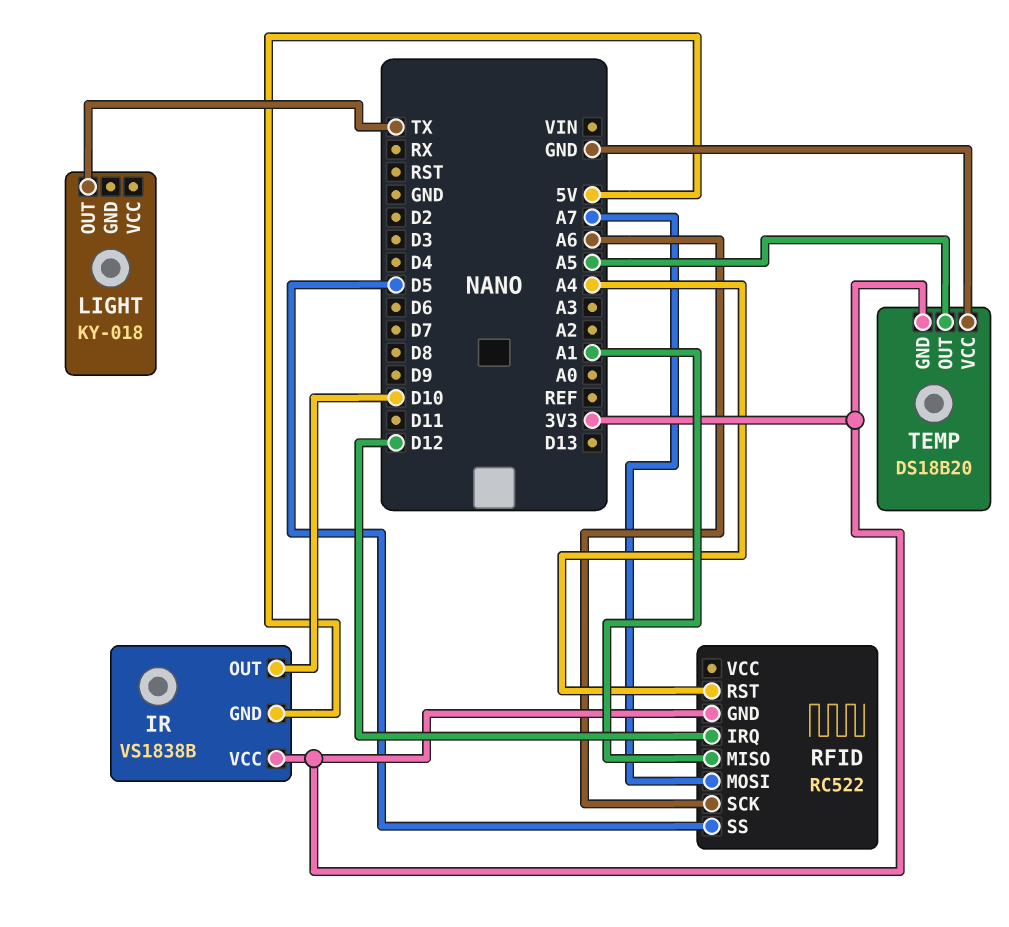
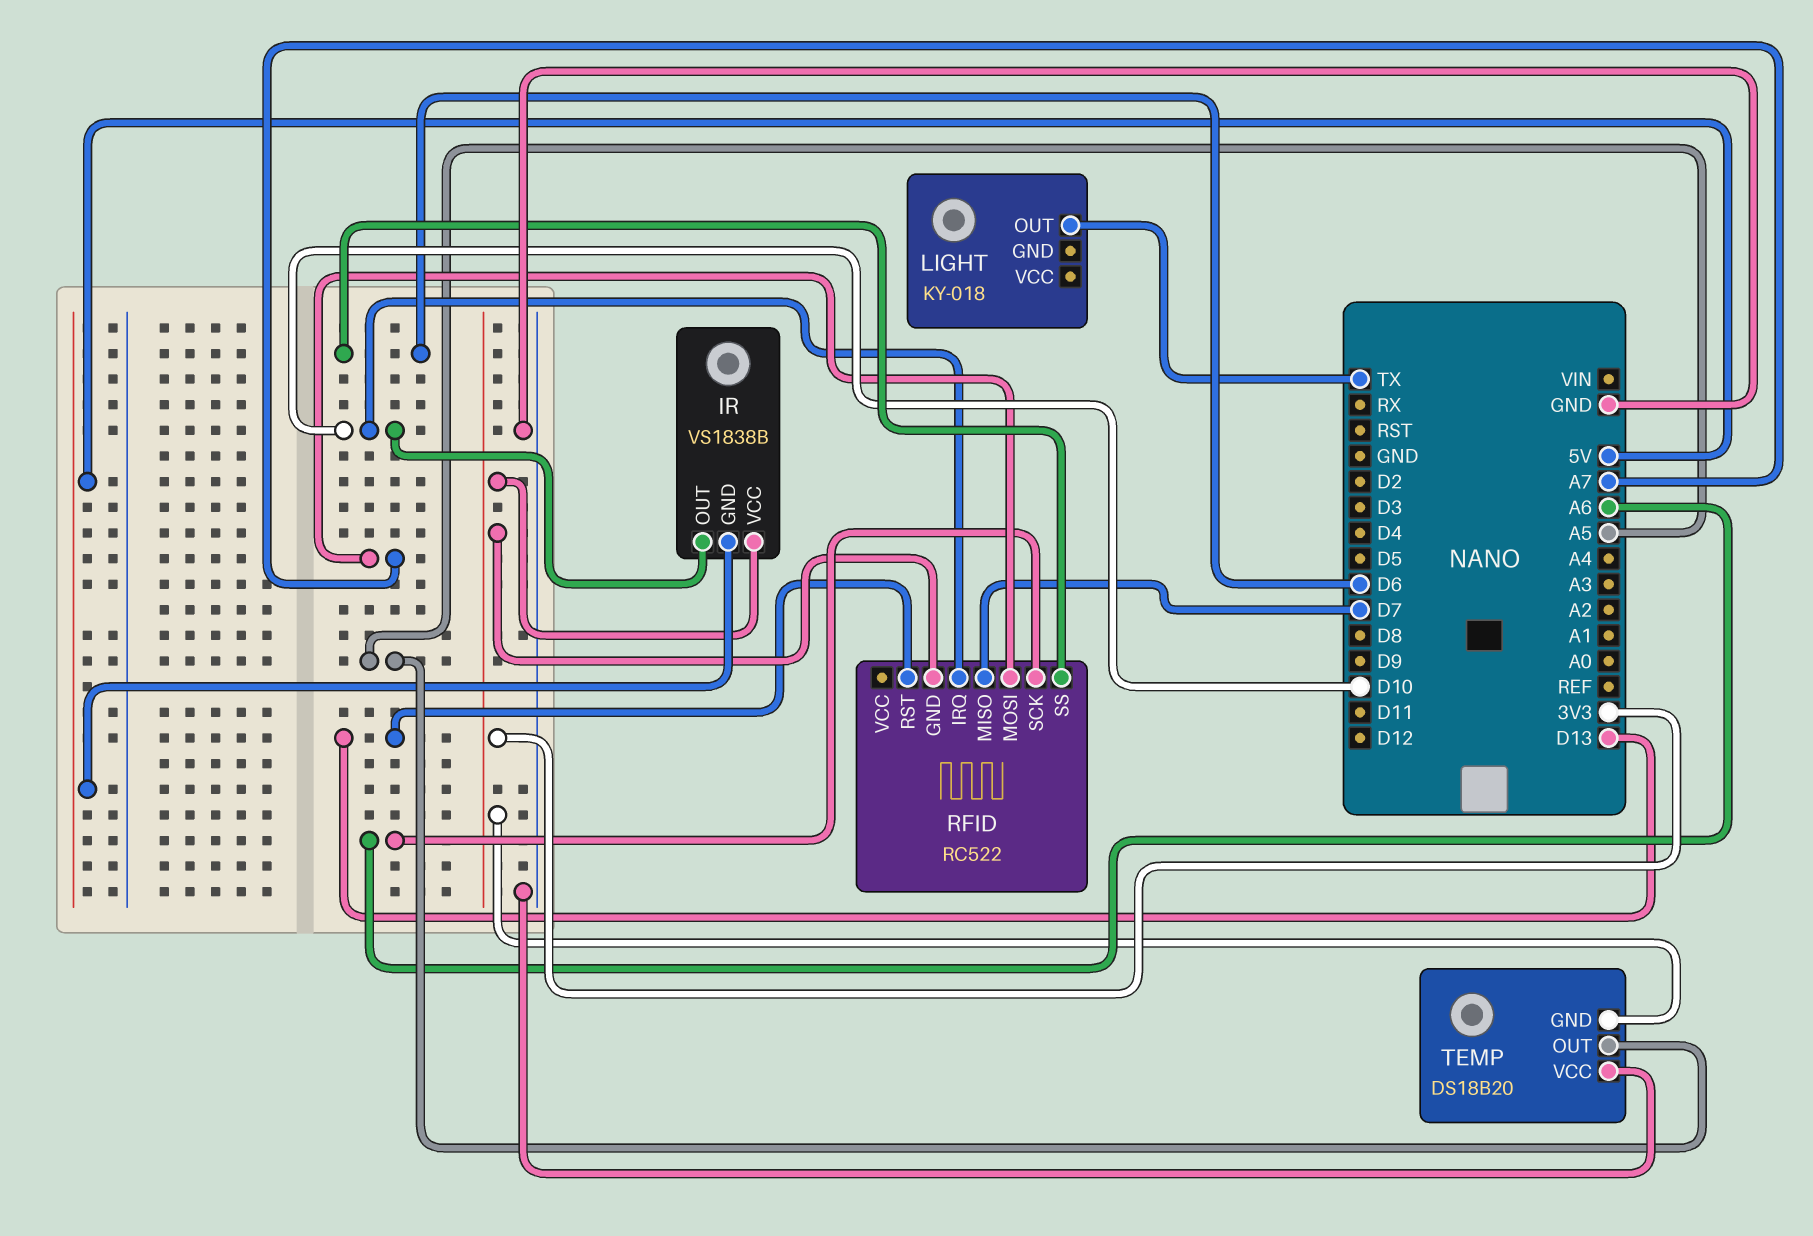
RFID pin IRQ: D12 -> D10
RFID pin MISO: A1 -> D7
RFID pin RST: A4 -> D13
RFID pin SS: D5 -> D6

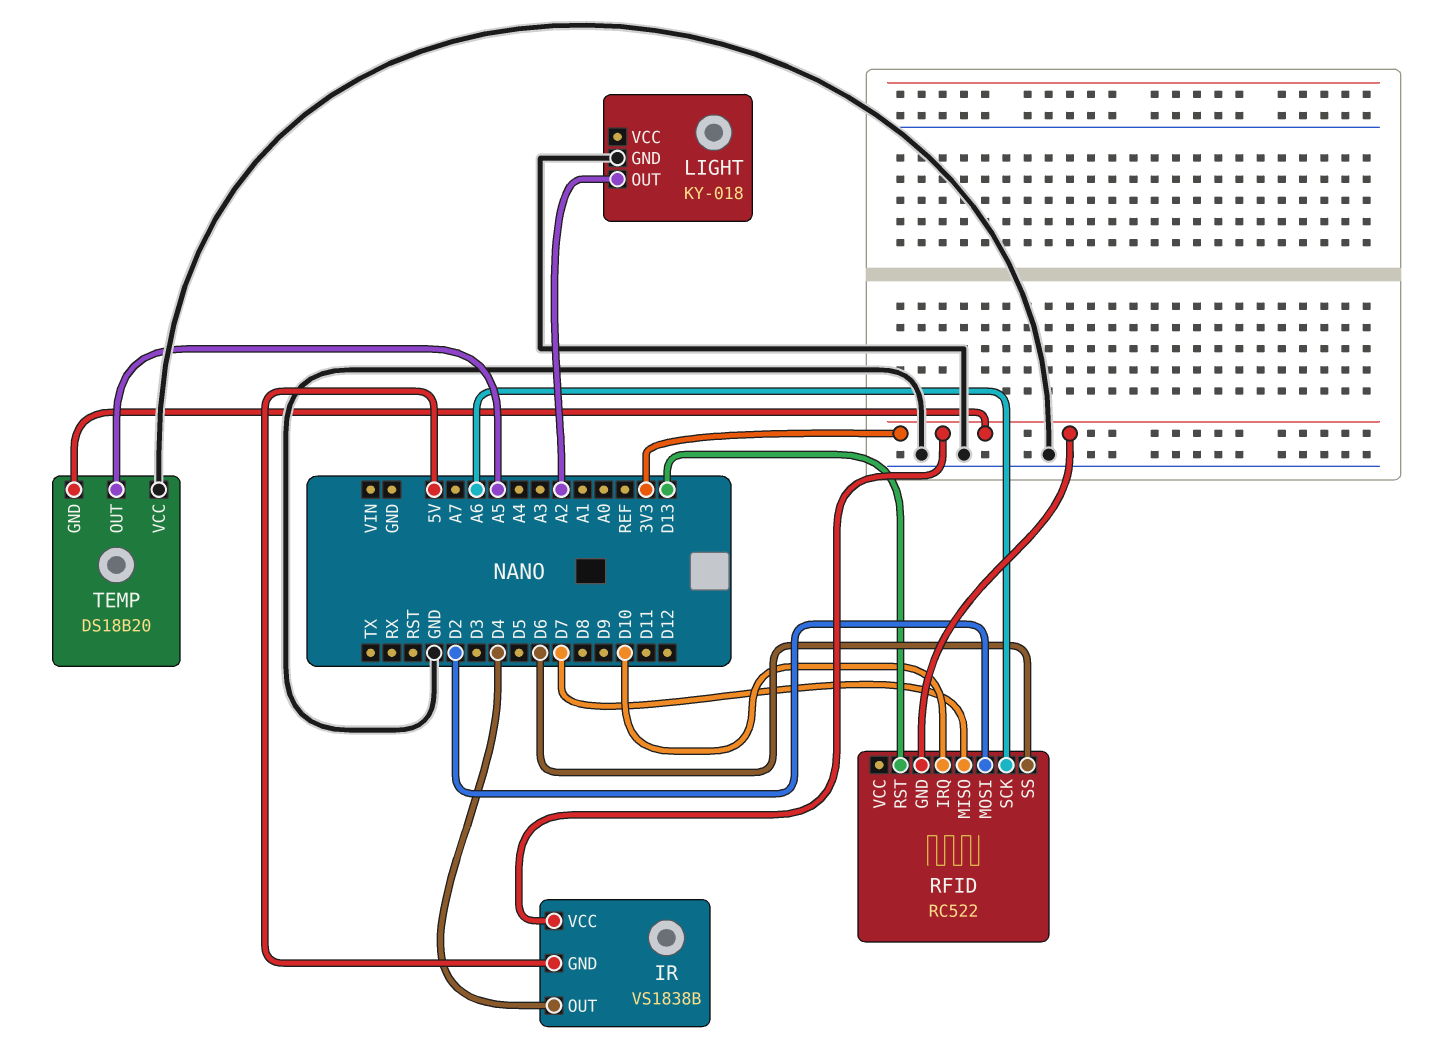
IR pin OUT: D10 -> D4
LIGHT pin GND: none -> GND
LIGHT pin OUT: TX -> A2
RFID pin MOSI: A7 -> D2

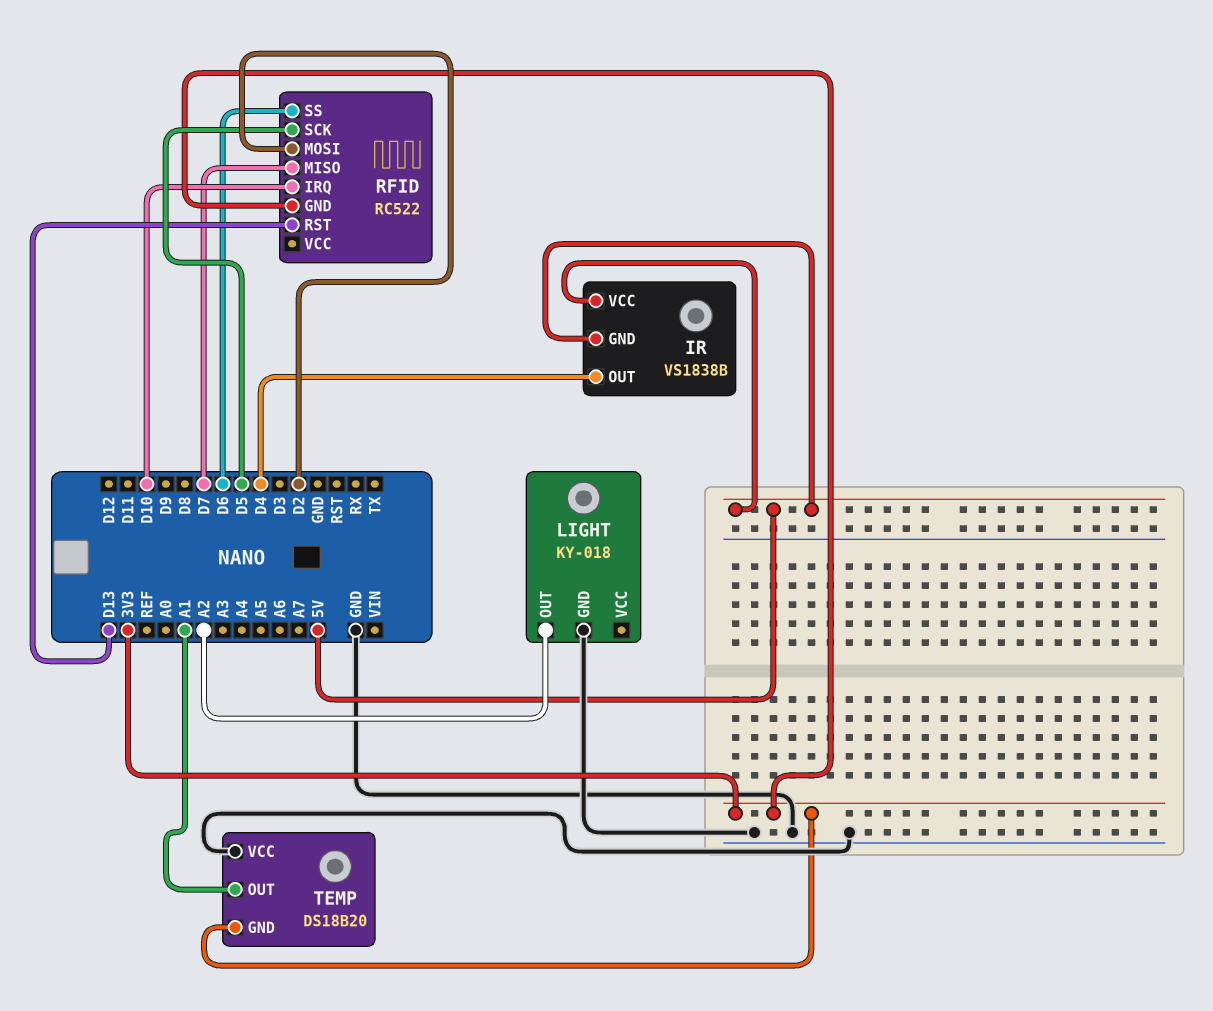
IR pin VCC: 3V3 -> 5V
RFID pin SCK: A6 -> D5
TEMP pin OUT: A5 -> A1

